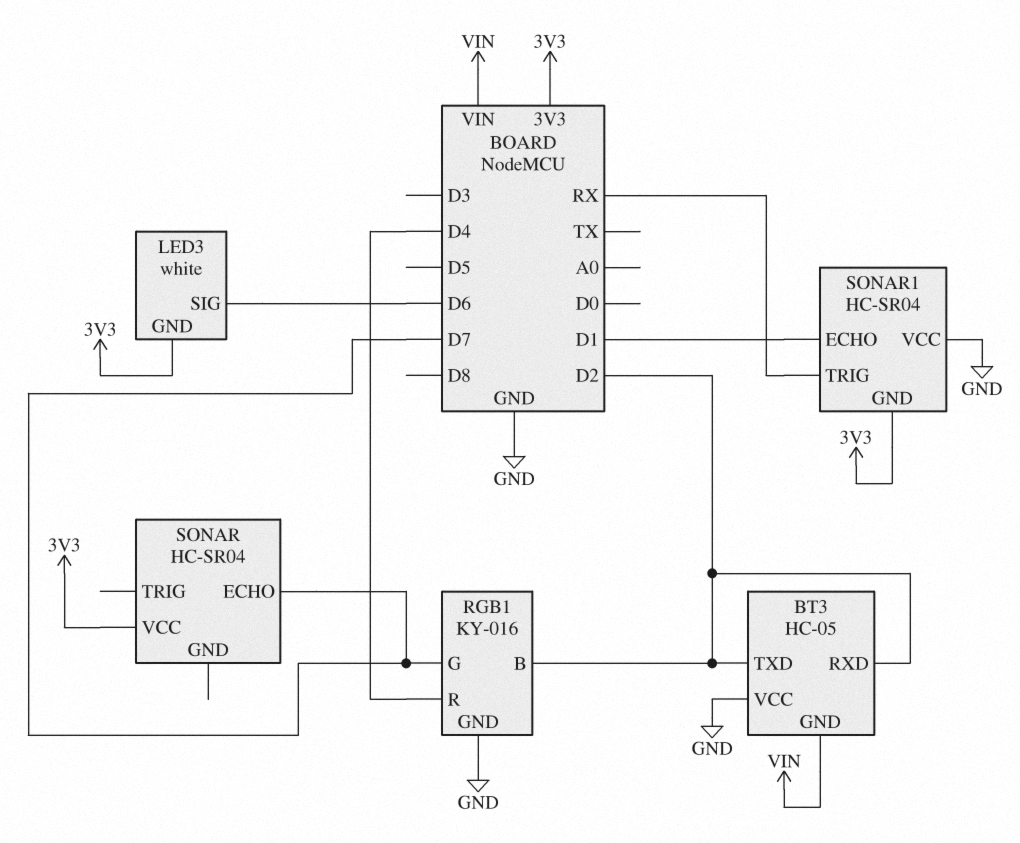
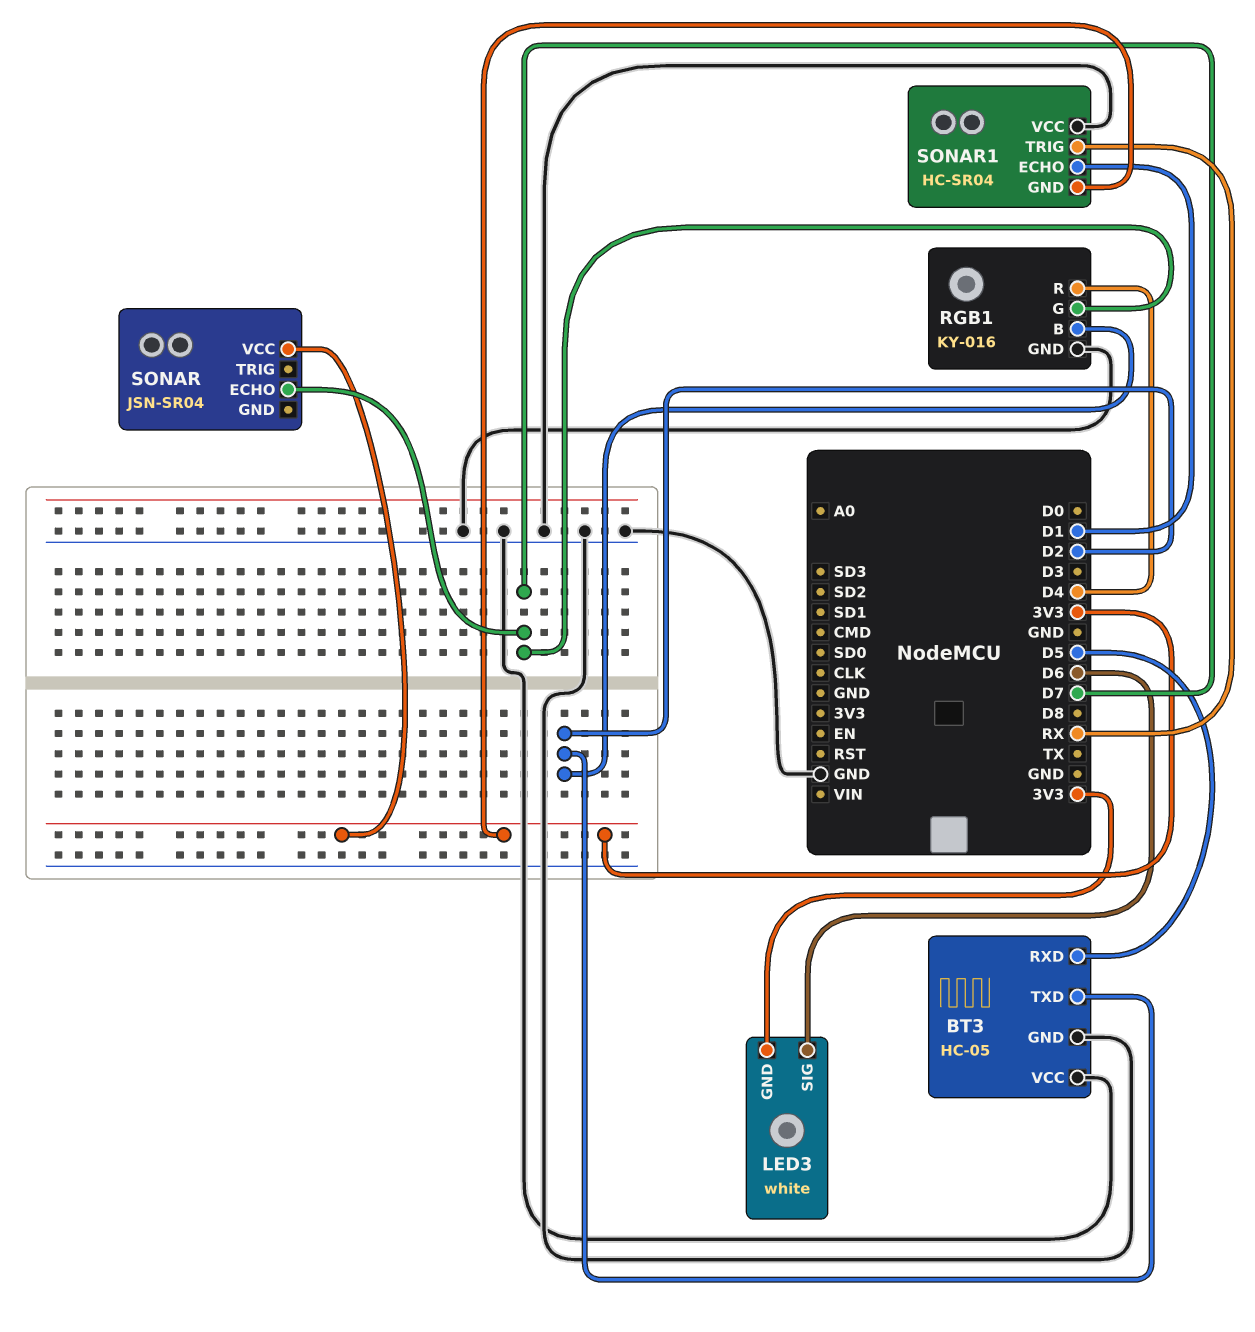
BT3 pin GND: VIN -> GND
BT3 pin RXD: D2 -> D5
SONAR: HC-SR04 -> JSN-SR04

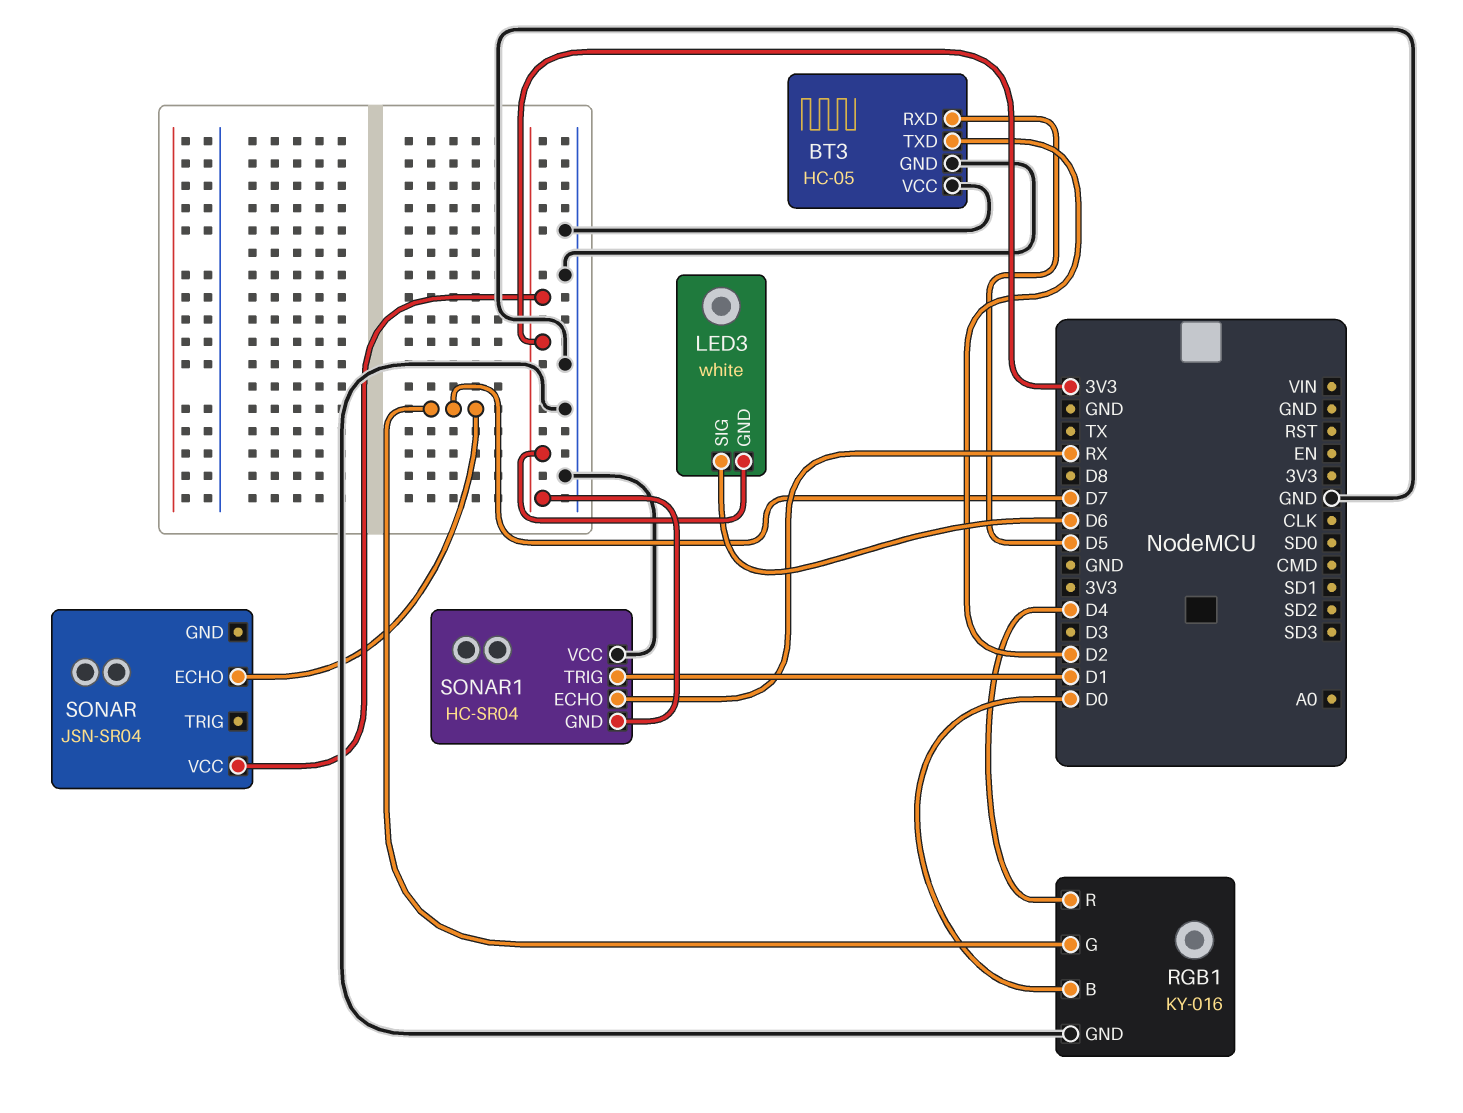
RGB1 pin B: D2 -> D0
SONAR1 pin ECHO: D1 -> RX
SONAR1 pin TRIG: RX -> D1

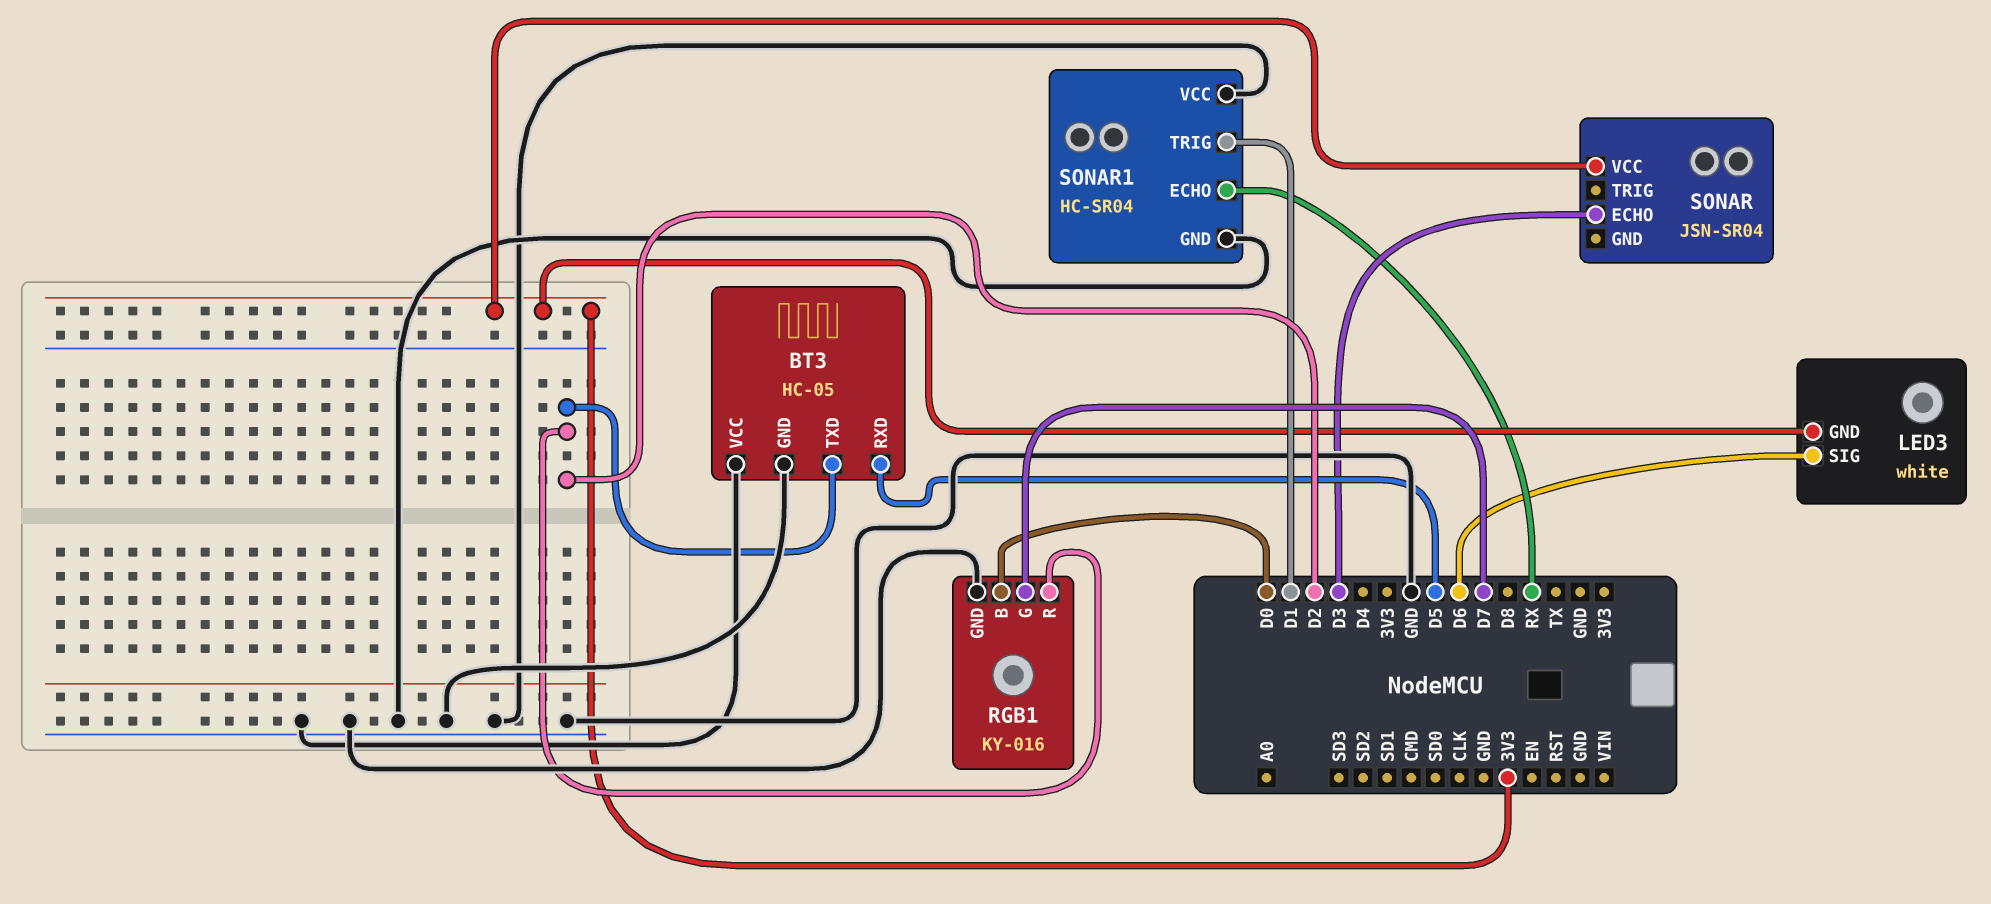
RGB1 pin R: D4 -> D2
SONAR pin ECHO: D7 -> D3
SONAR1 pin GND: 3V3 -> GND

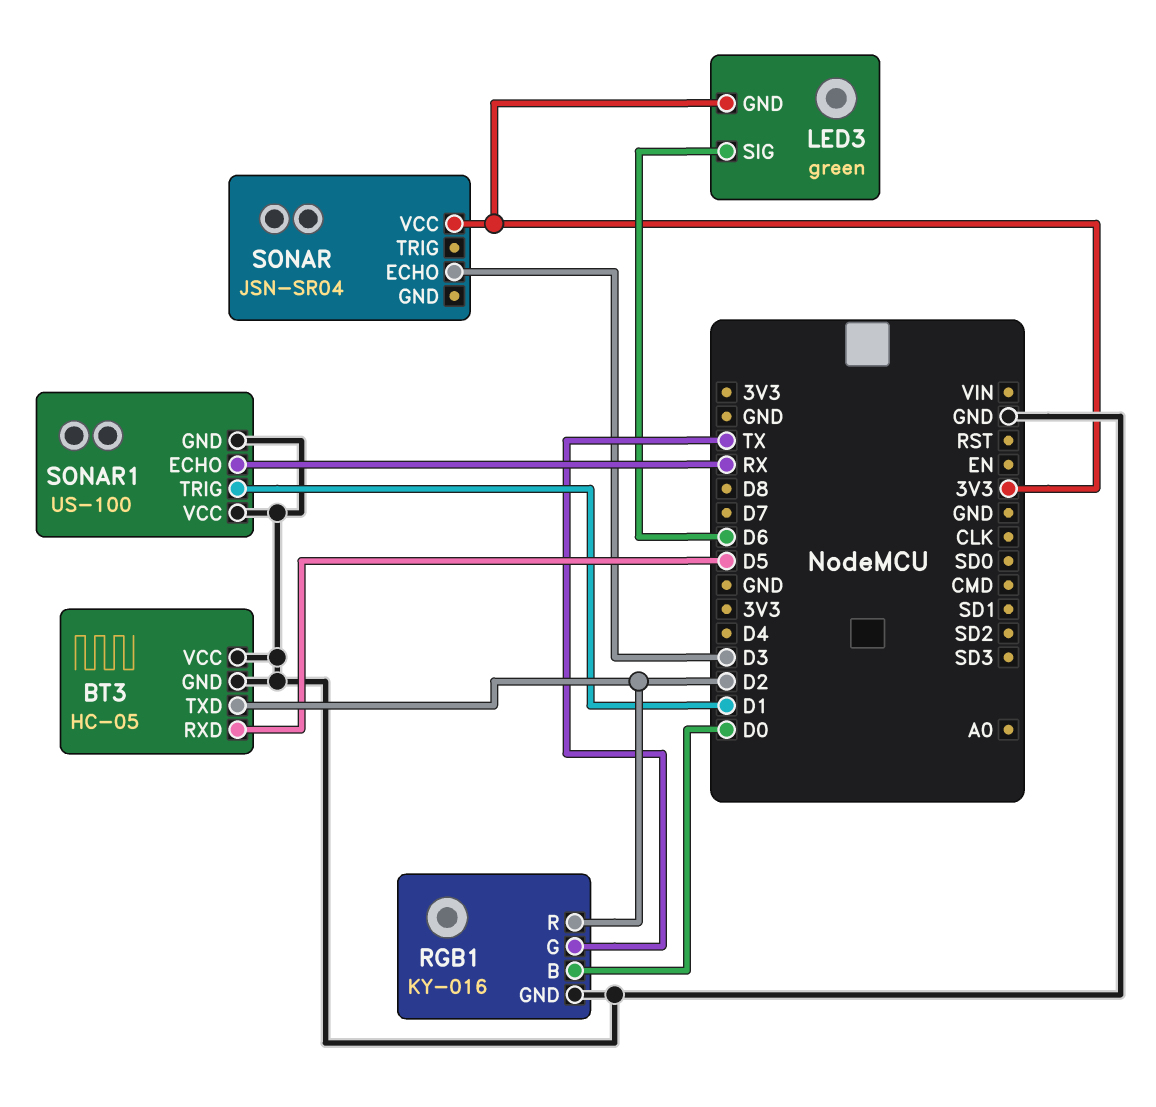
LED3: white -> green
RGB1 pin G: D7 -> TX
SONAR1: HC-SR04 -> US-100

